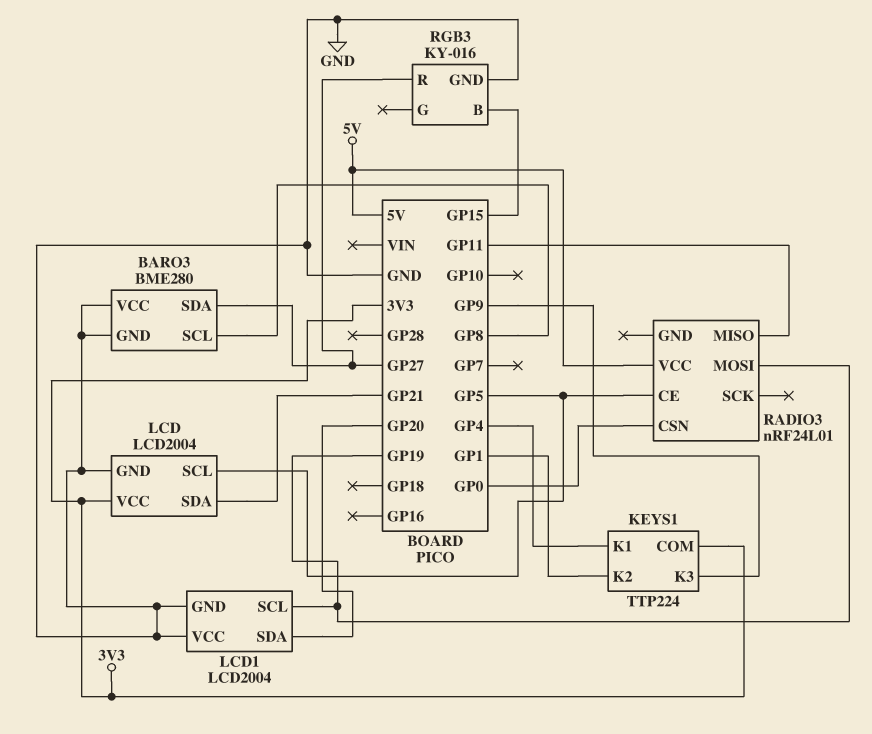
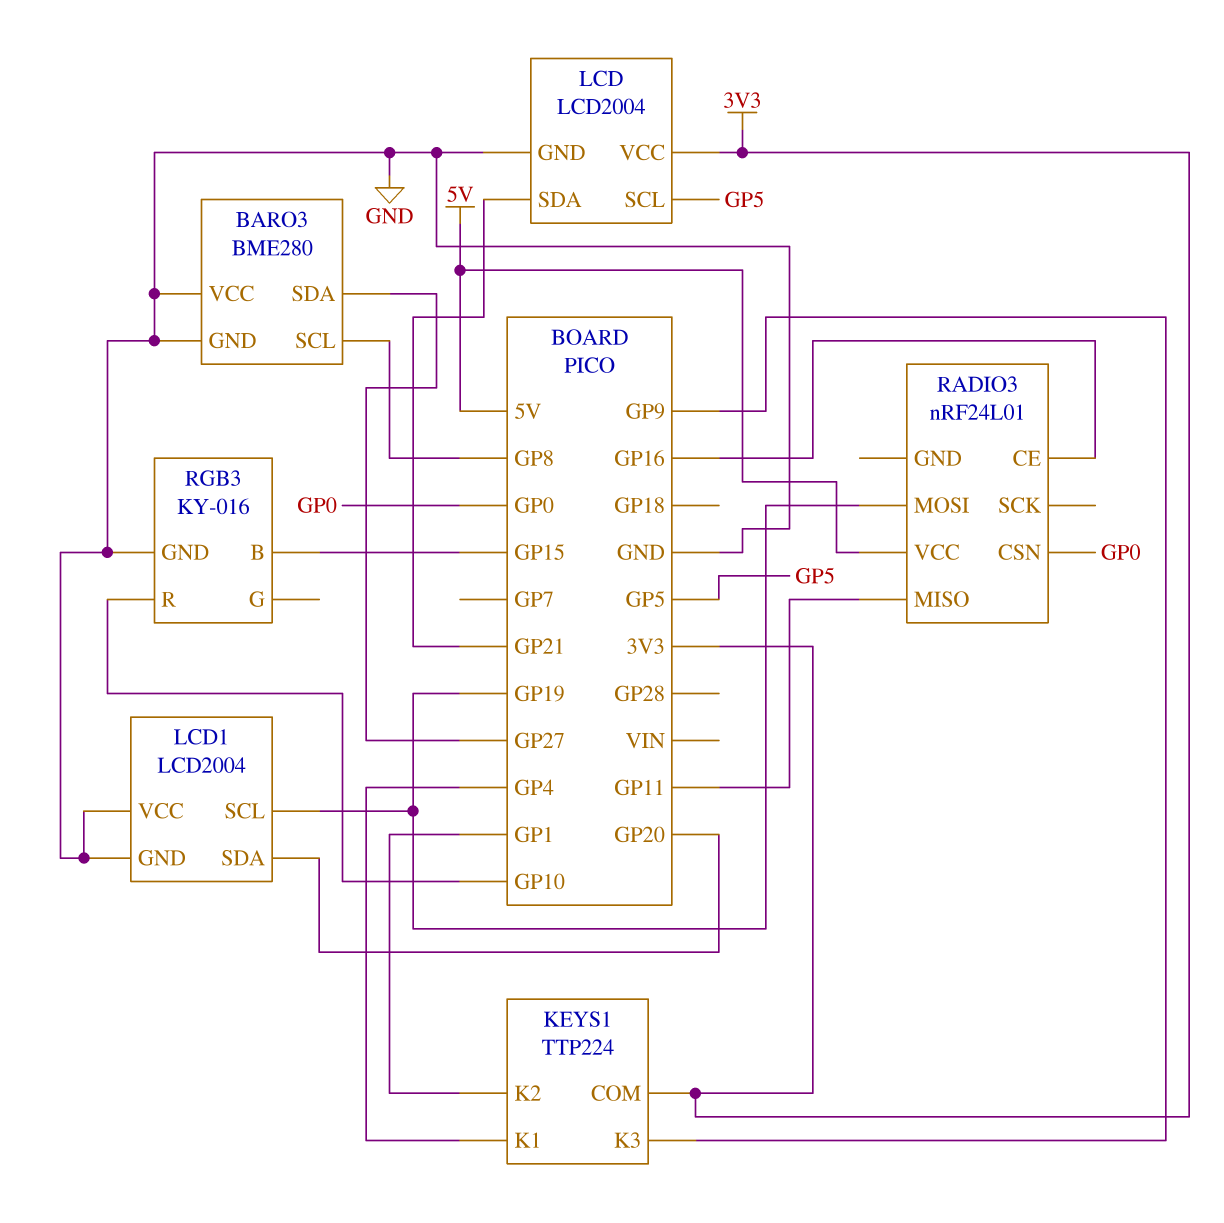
RADIO3 pin CE: GP5 -> GP16
RGB3 pin R: GP27 -> GP10

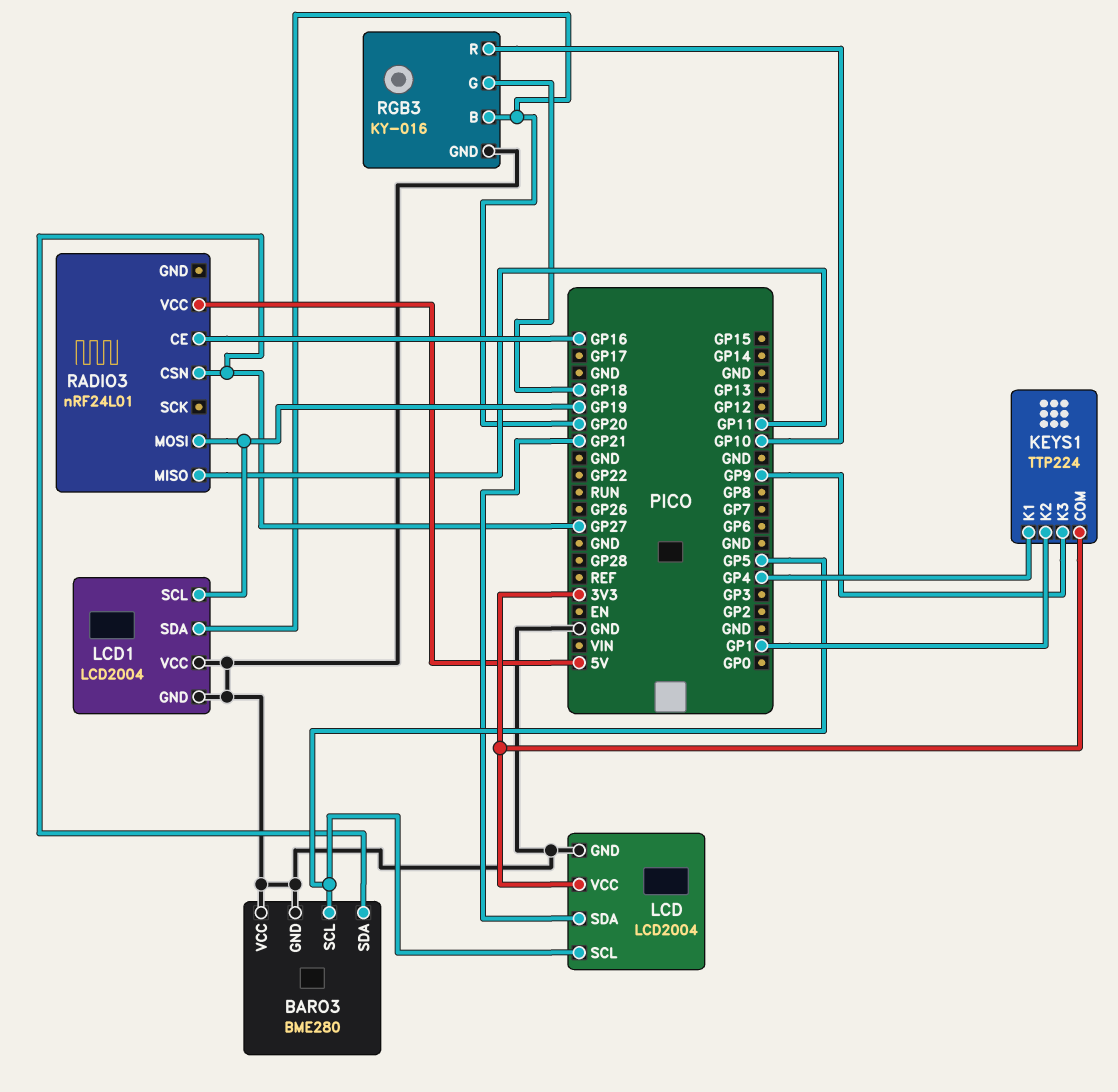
BARO3 pin SCL: GP8 -> GP5
RADIO3 pin CSN: GP0 -> GP27
RGB3 pin B: GP15 -> GP20
RGB3 pin G: none -> GP18

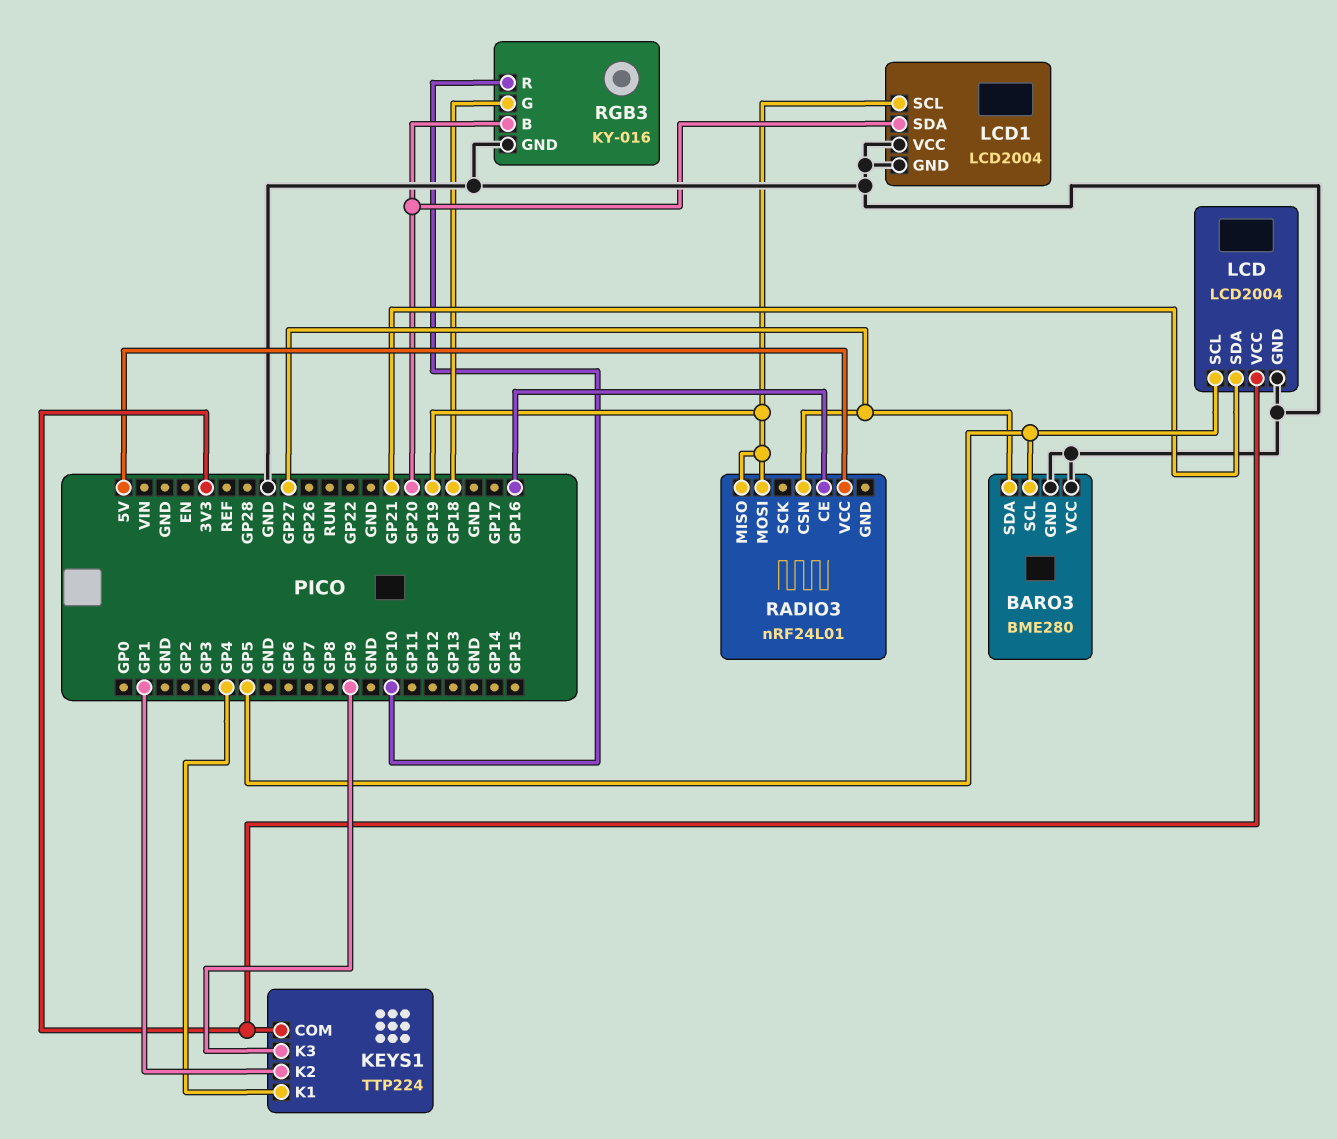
RADIO3 pin MISO: GP11 -> GP19

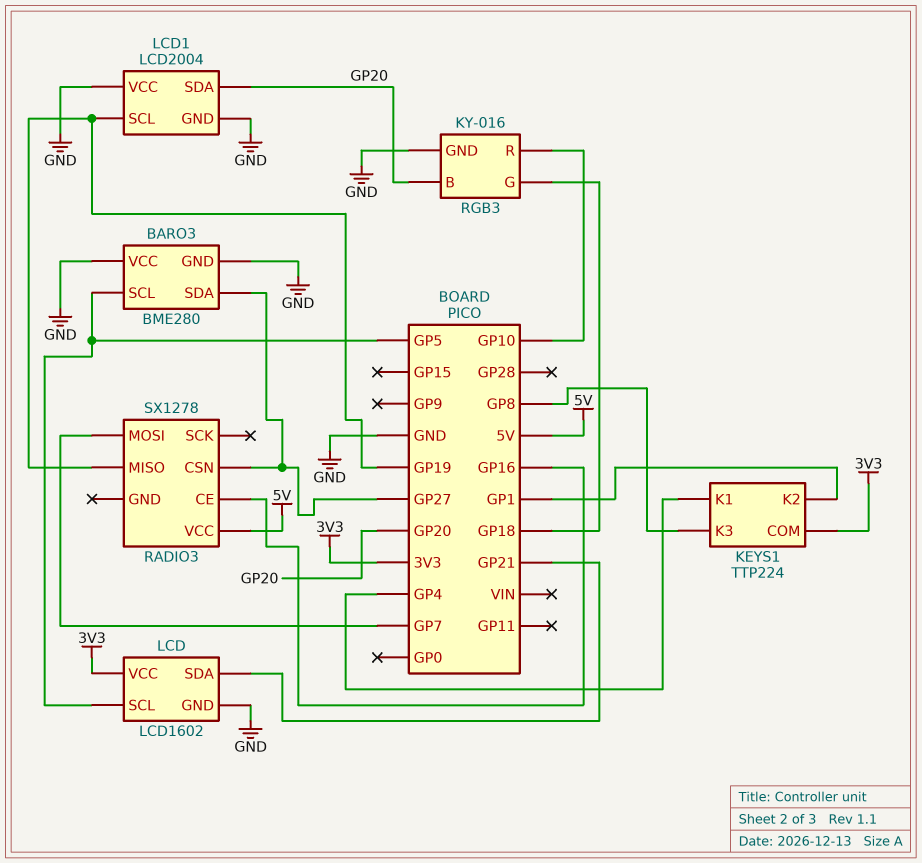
KEYS1 pin K3: GP9 -> GP8
LCD: LCD2004 -> LCD1602
RADIO3: nRF24L01 -> SX1278
RADIO3 pin MOSI: GP19 -> GP7

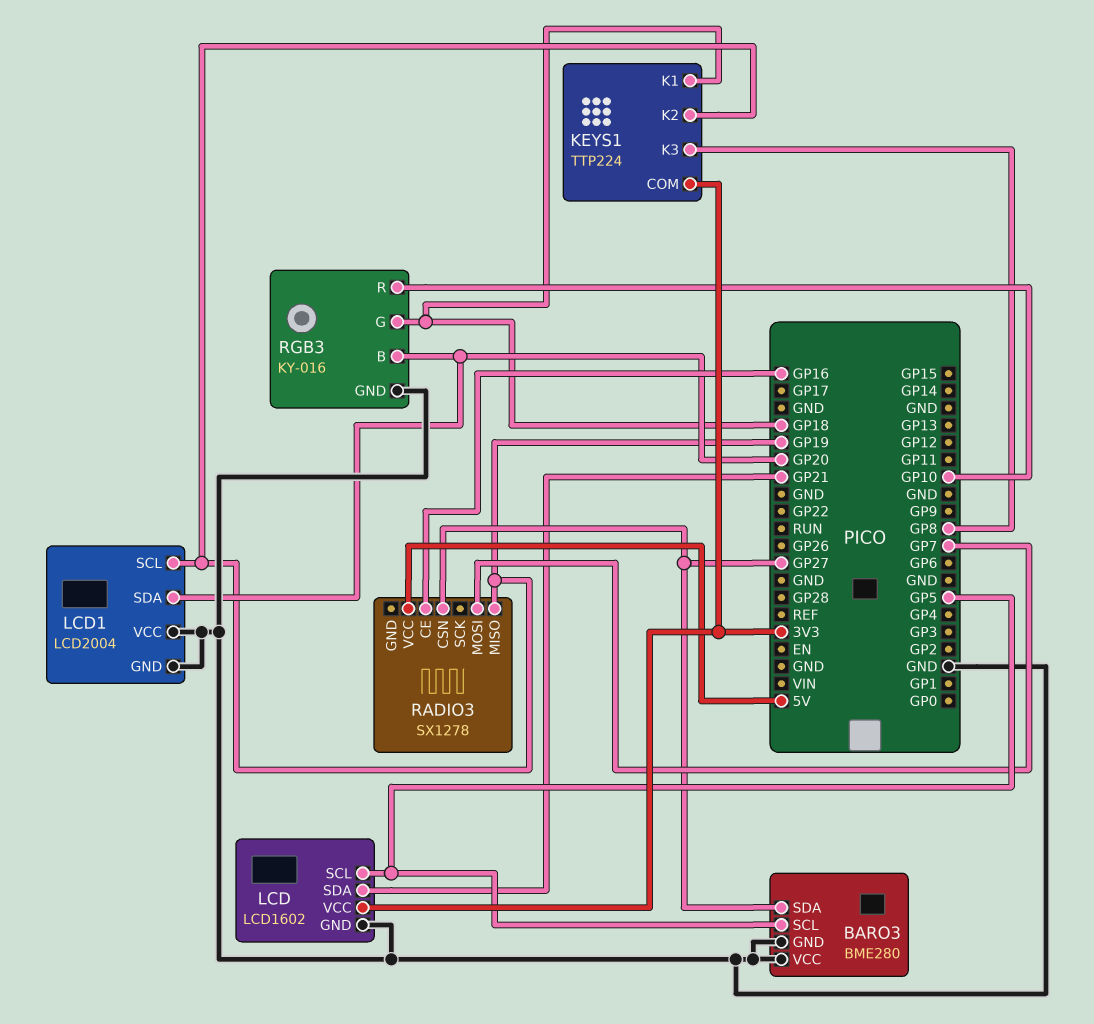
KEYS1 pin K1: GP4 -> GP18
KEYS1 pin K2: GP1 -> GP19

